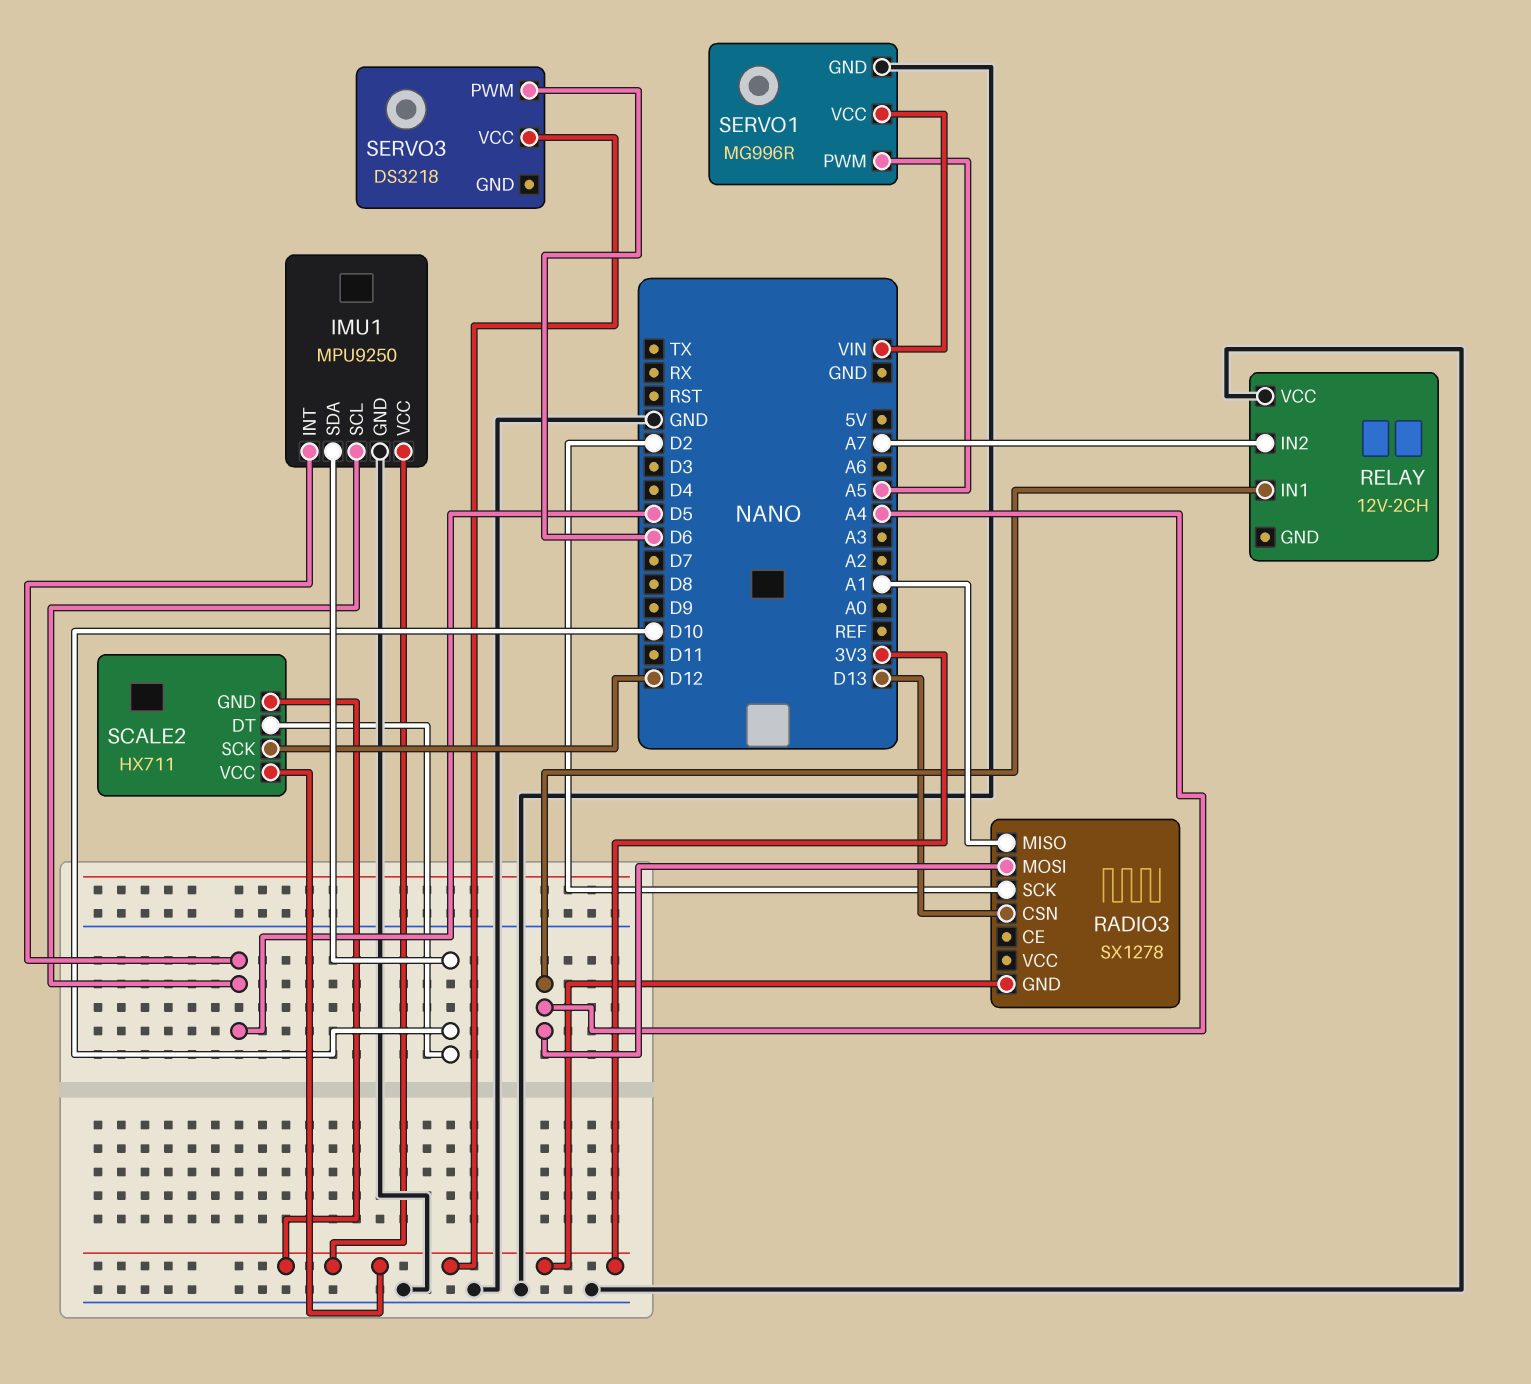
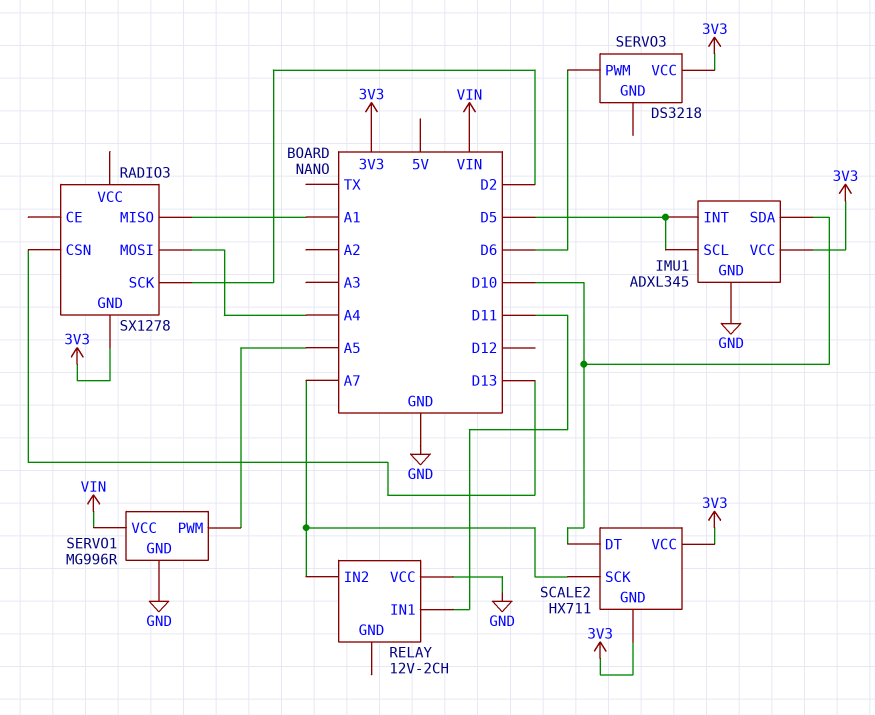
IMU1: MPU9250 -> ADXL345
RELAY pin IN1: A4 -> D11
SCALE2 pin SCK: D12 -> A7

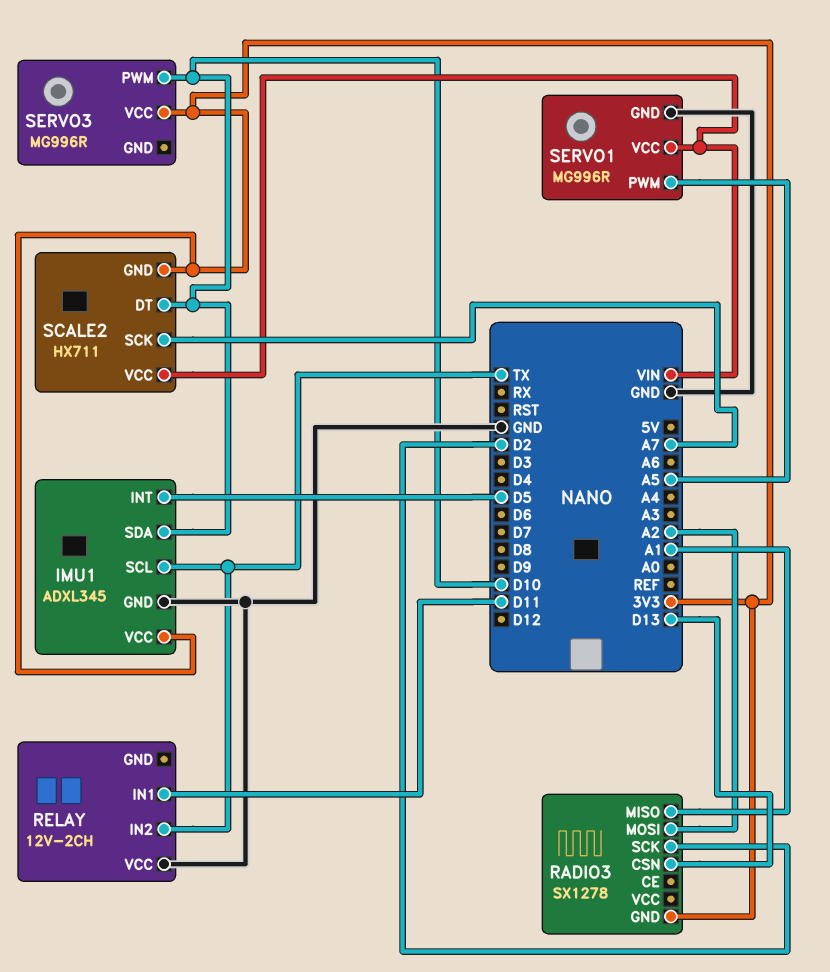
IMU1 pin SCL: D5 -> TX
RADIO3 pin MOSI: A4 -> A2
RELAY pin IN2: A7 -> TX
SCALE2 pin VCC: 3V3 -> VIN
SERVO3: DS3218 -> MG996R
SERVO3 pin PWM: D6 -> D10

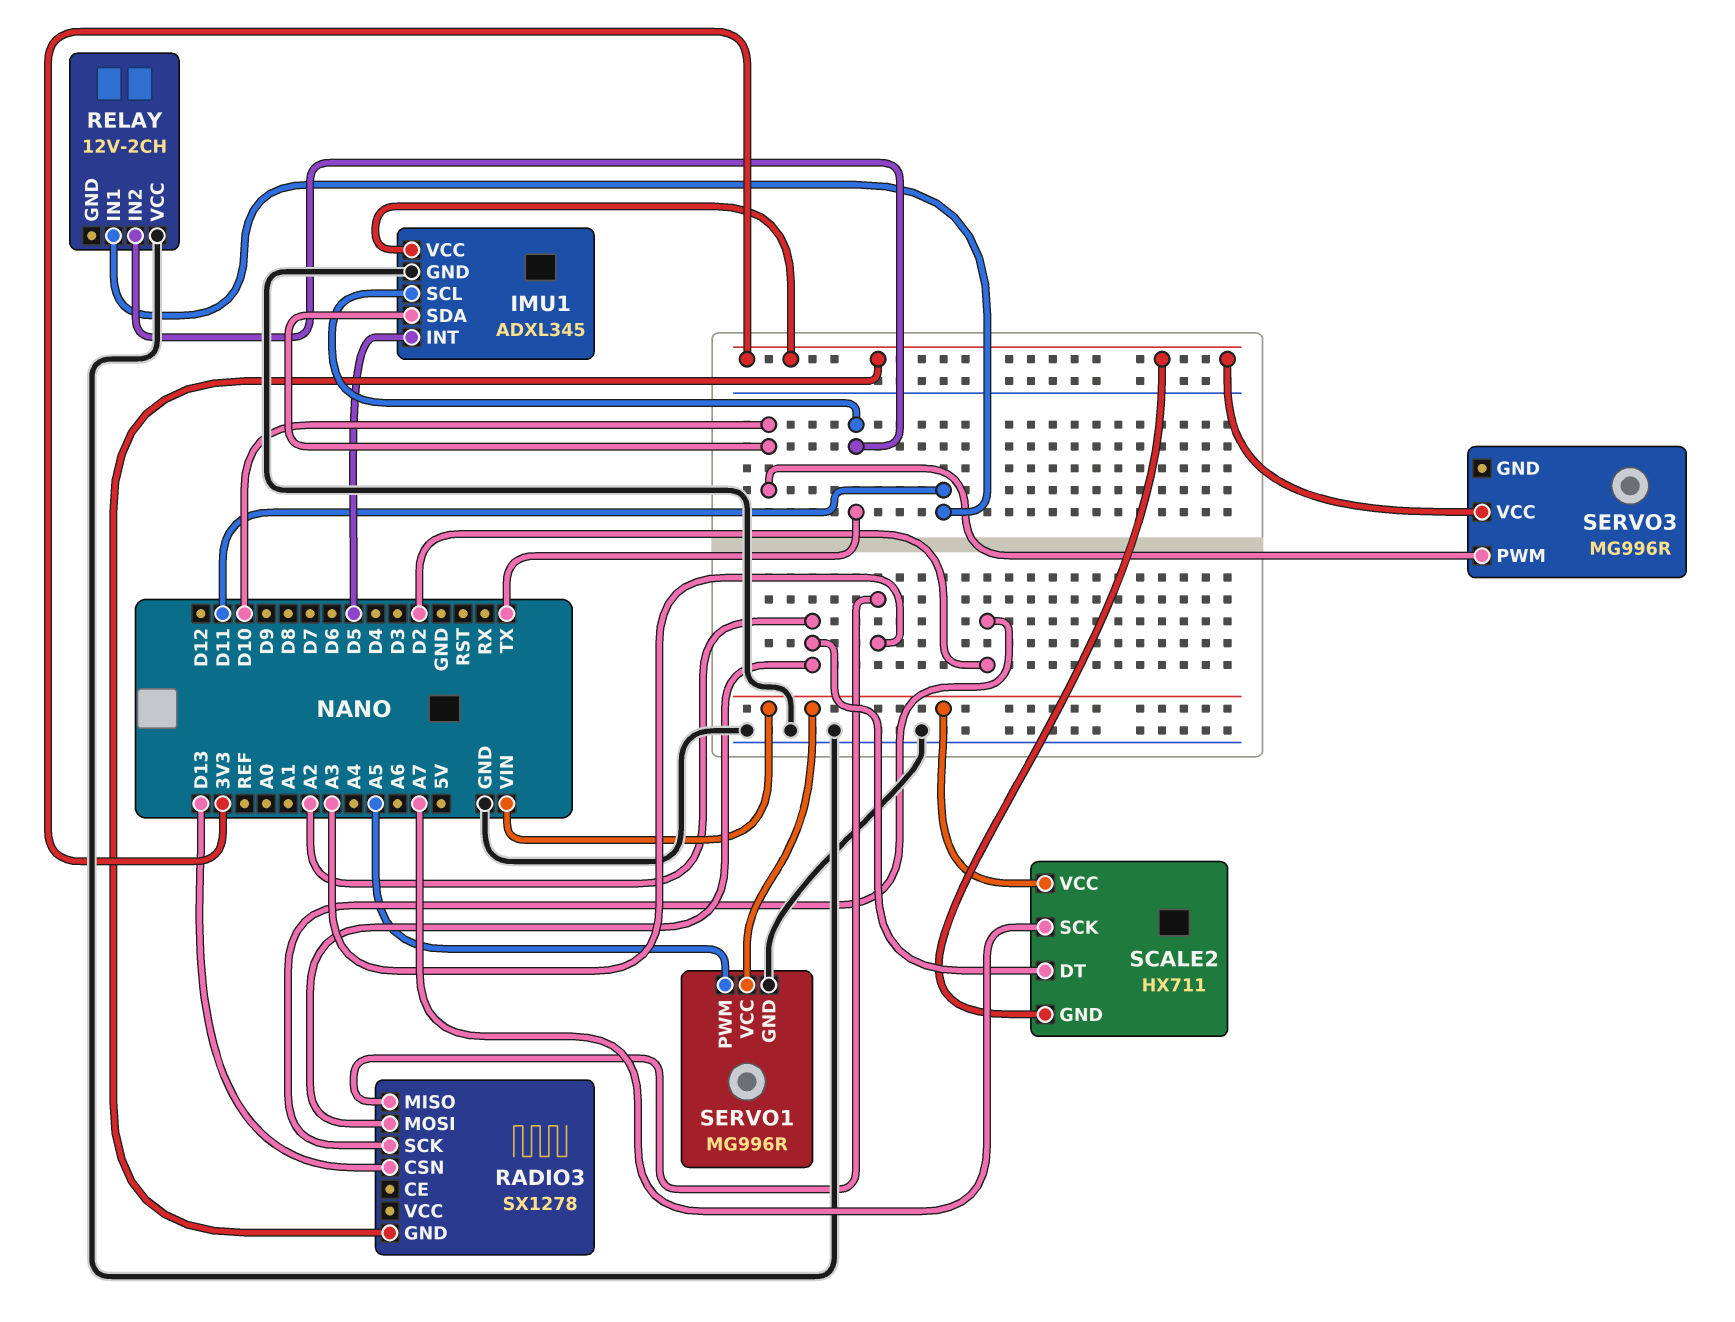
RADIO3 pin MISO: A1 -> A3
SCALE2 pin DT: D10 -> A2

